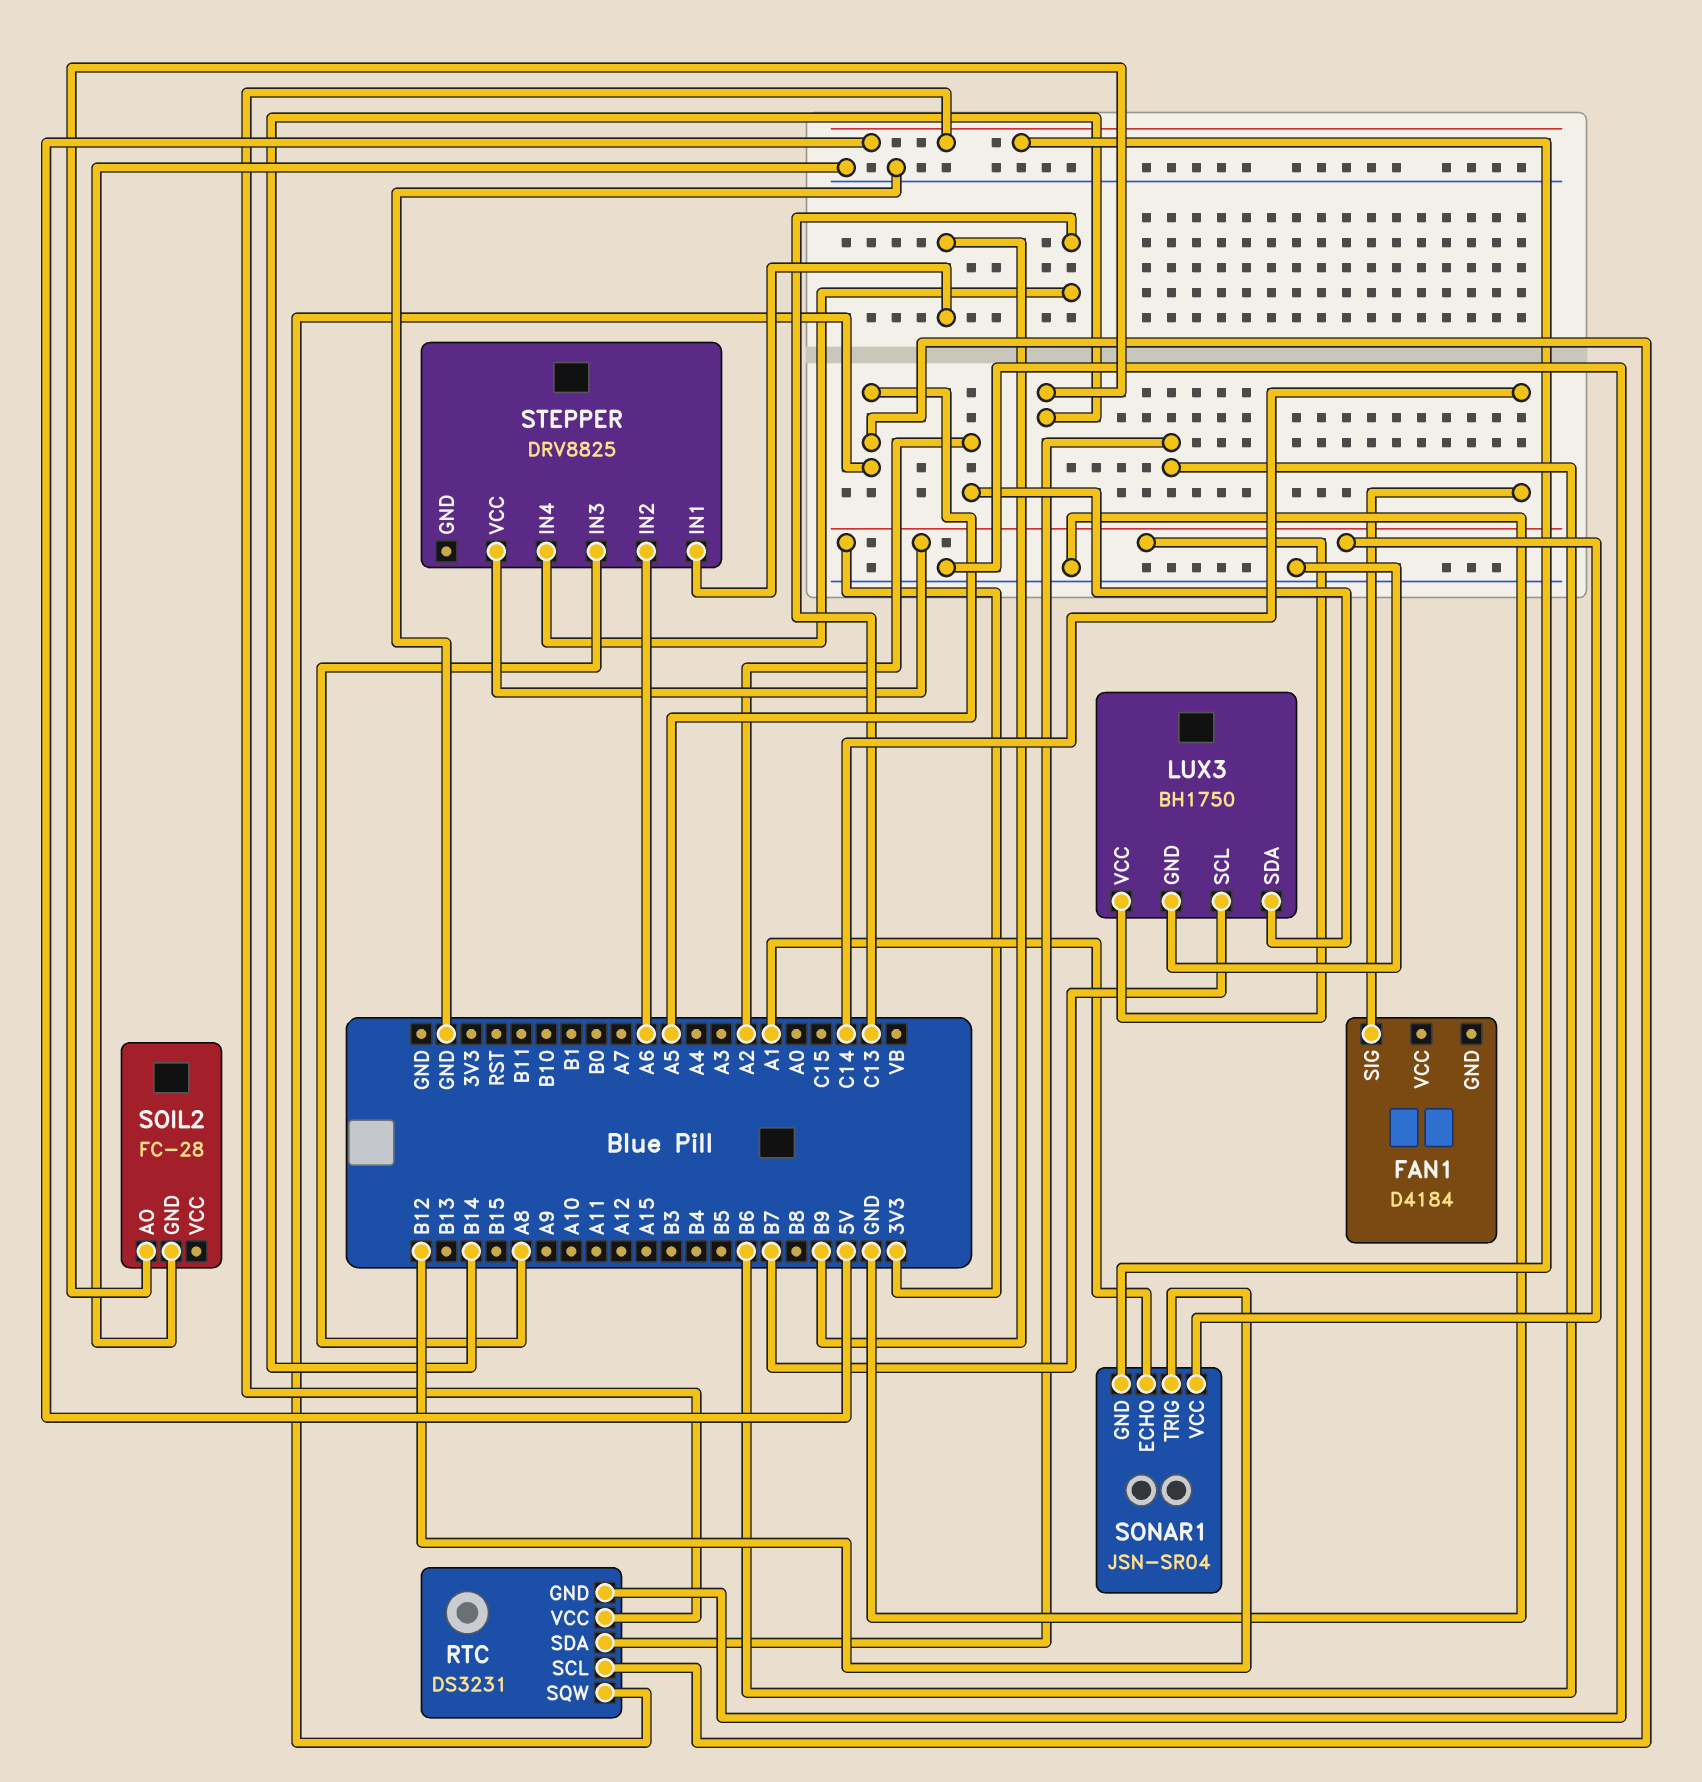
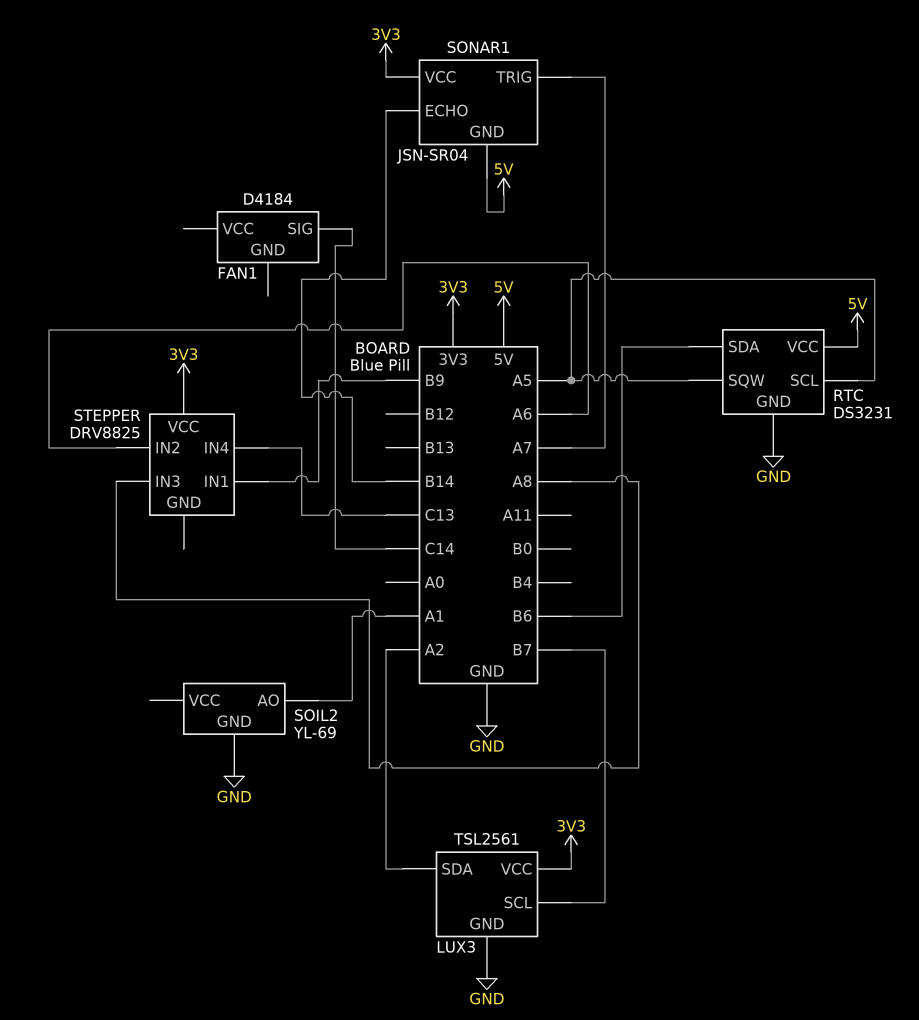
LUX3: BH1750 -> TSL2561
SOIL2: FC-28 -> YL-69
SOIL2 pin AO: B14 -> A1
SONAR1 pin ECHO: A1 -> B14
SONAR1 pin TRIG: B12 -> A7

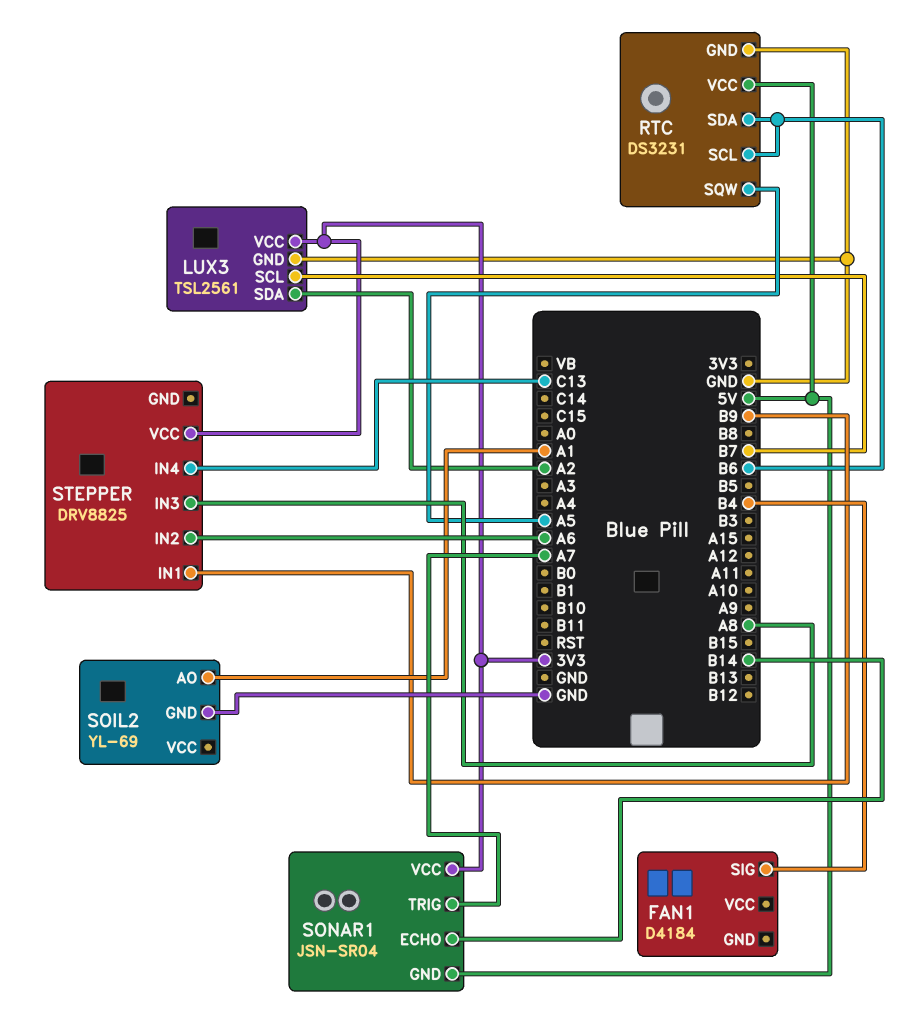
FAN1 pin SIG: C14 -> B4
RTC pin SCL: A5 -> B6

